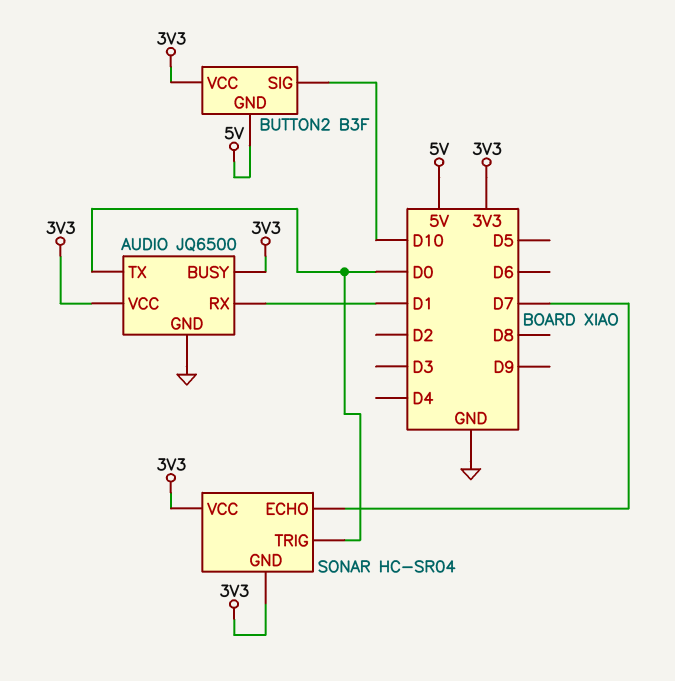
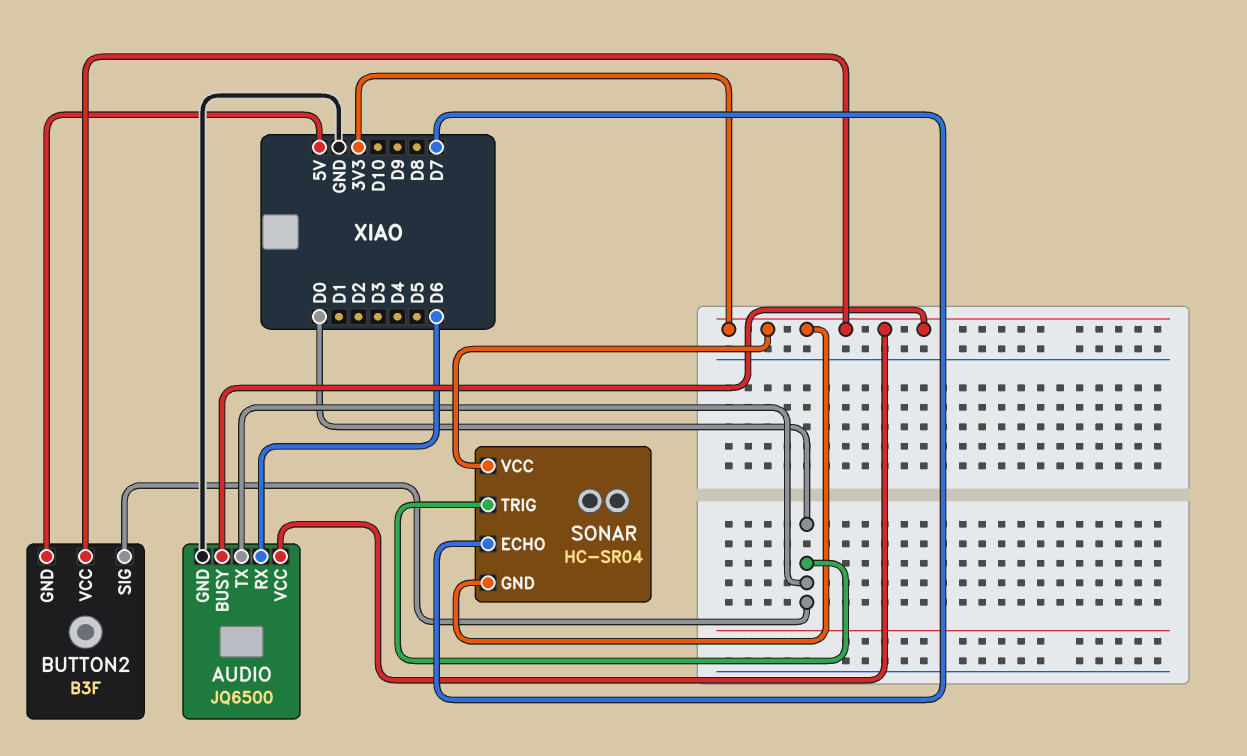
AUDIO pin RX: D1 -> D6
BUTTON2 pin SIG: D10 -> D0

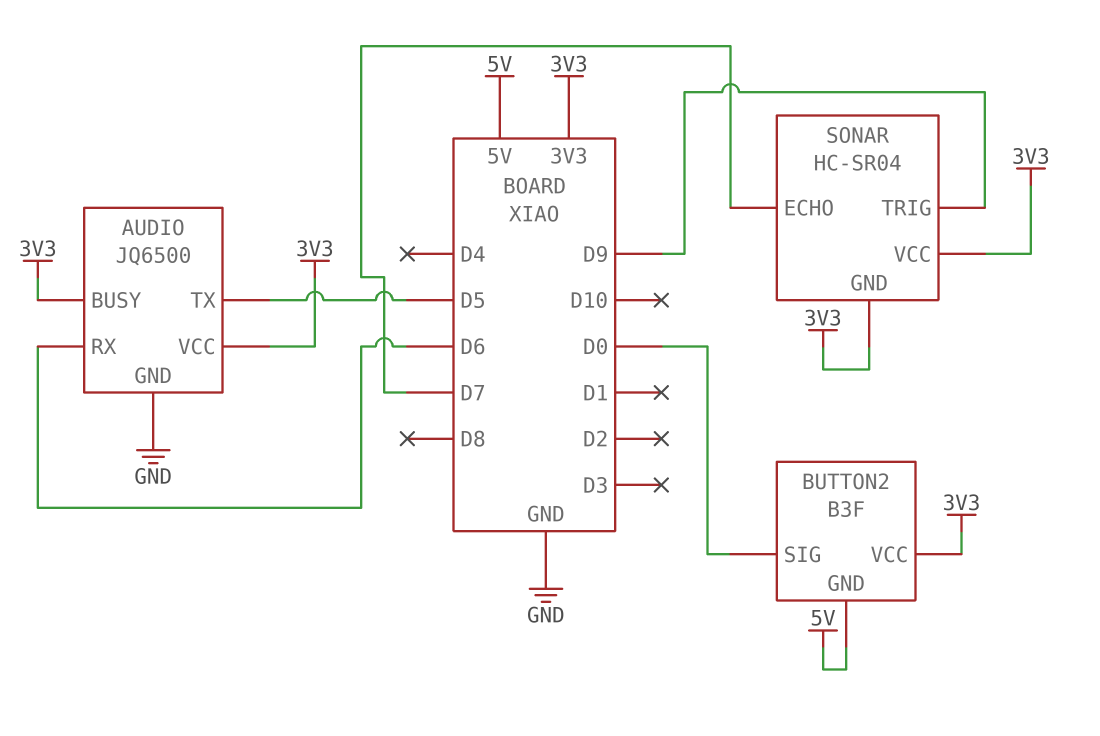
AUDIO pin TX: D0 -> D5
SONAR pin TRIG: D0 -> D9

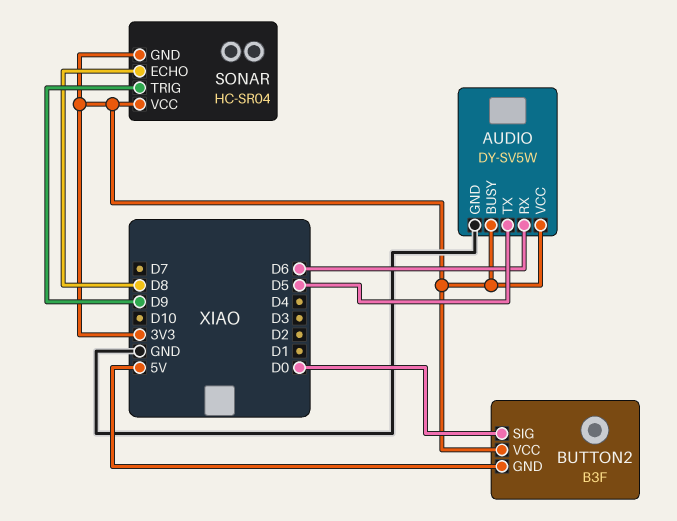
AUDIO: JQ6500 -> DY-SV5W
SONAR pin ECHO: D7 -> D8

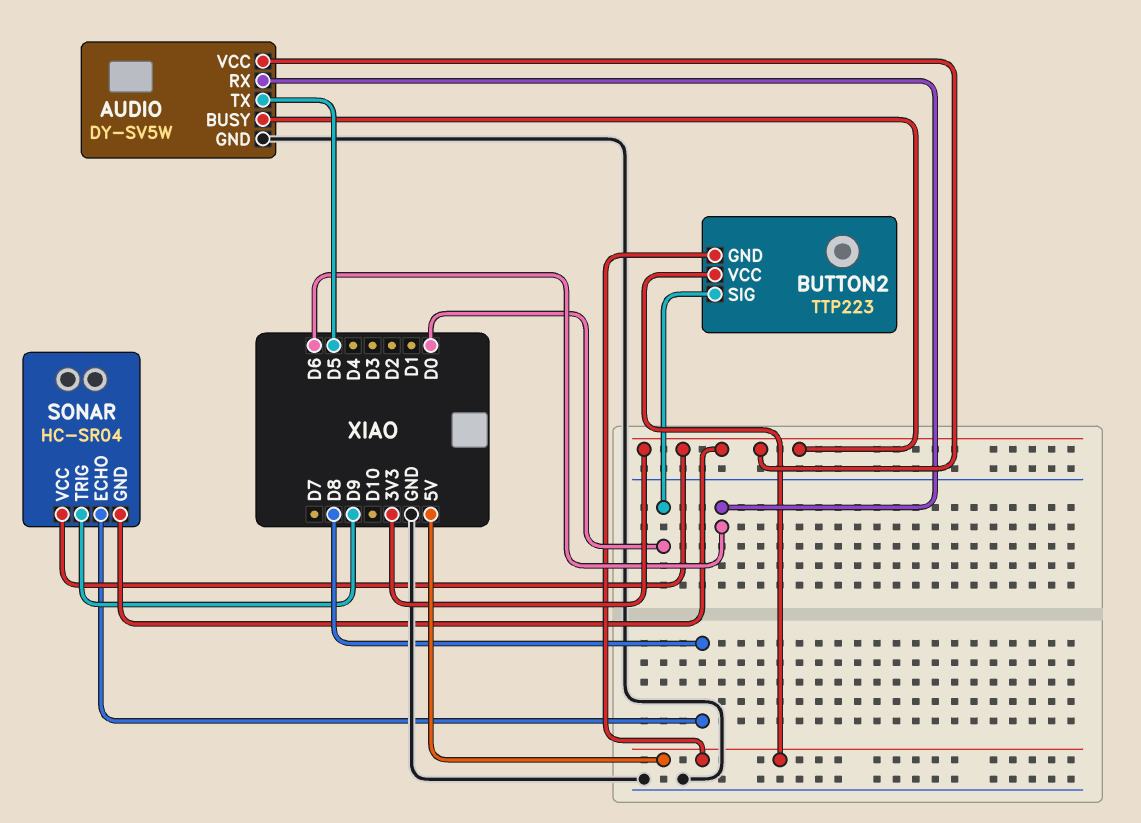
BUTTON2: B3F -> TTP223
BUTTON2 pin VCC: 3V3 -> 5V

